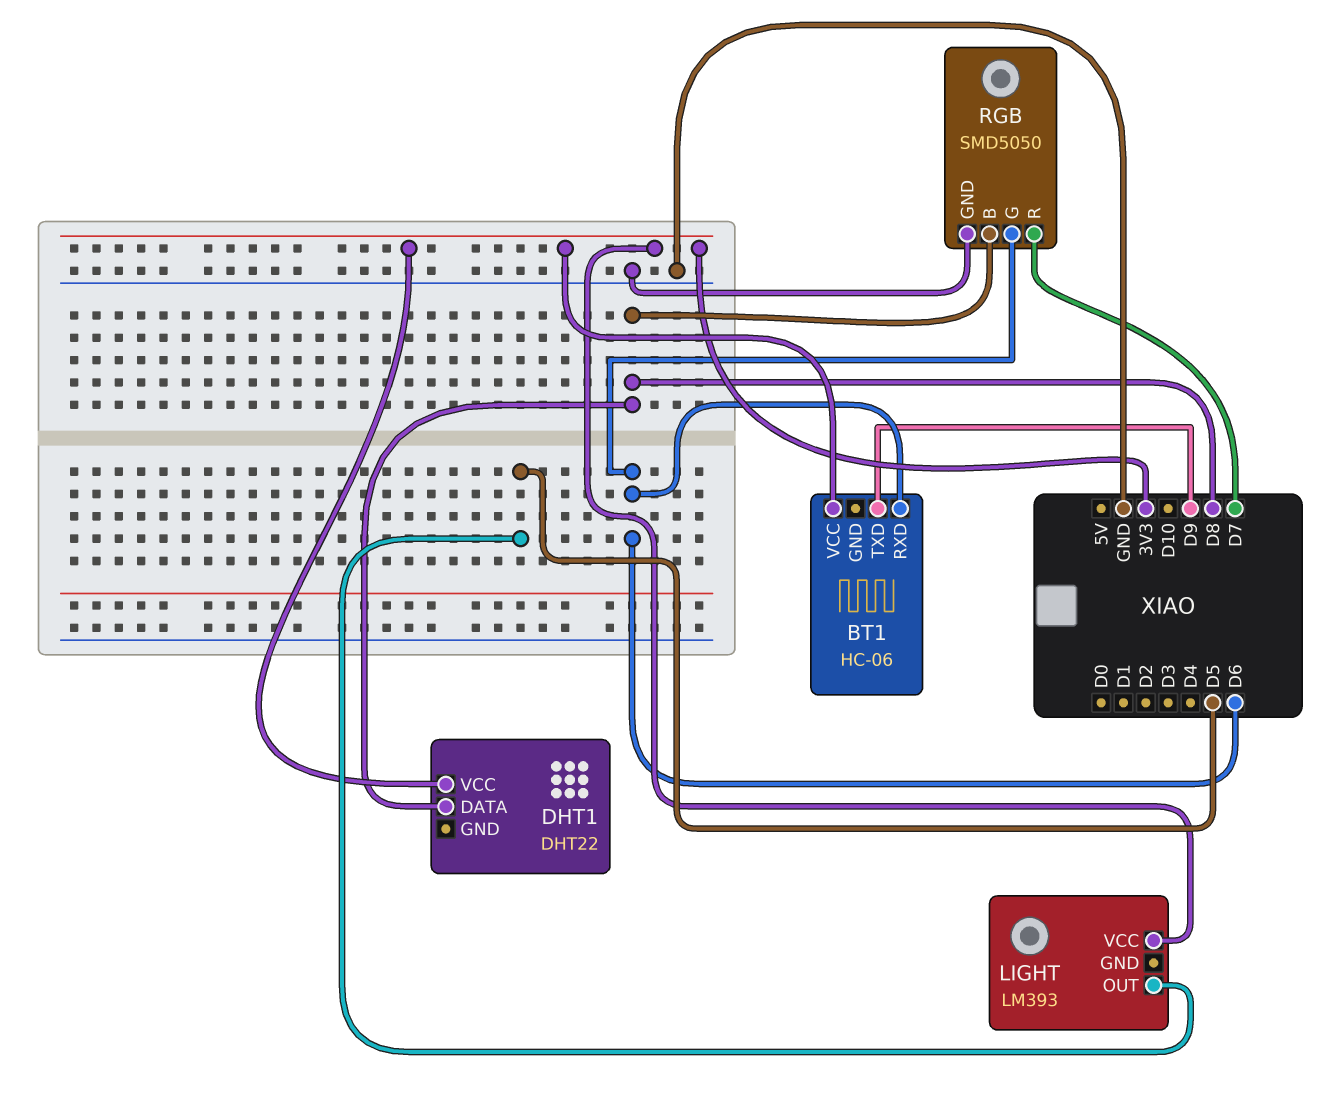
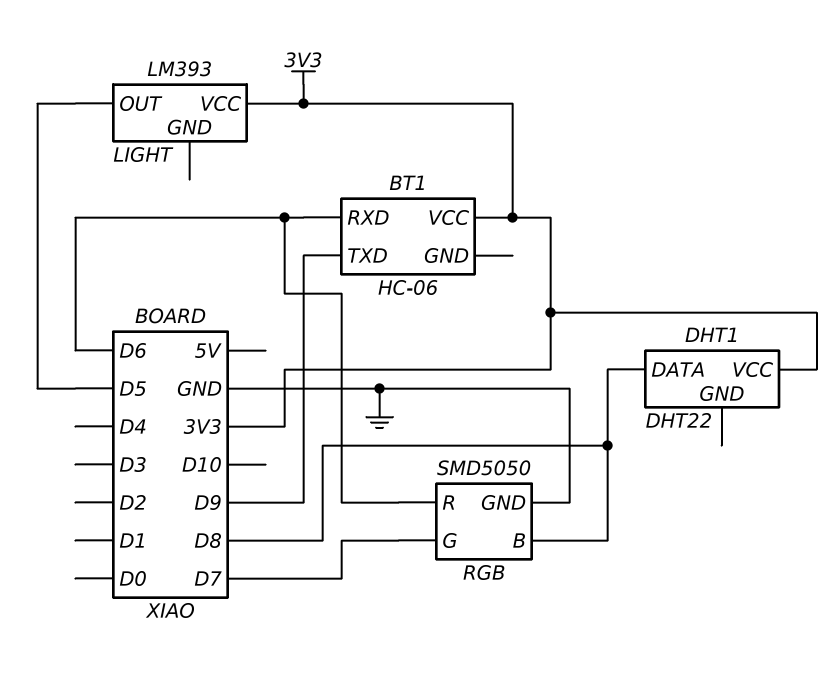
RGB pin G: D6 -> D7
RGB pin R: D7 -> D6

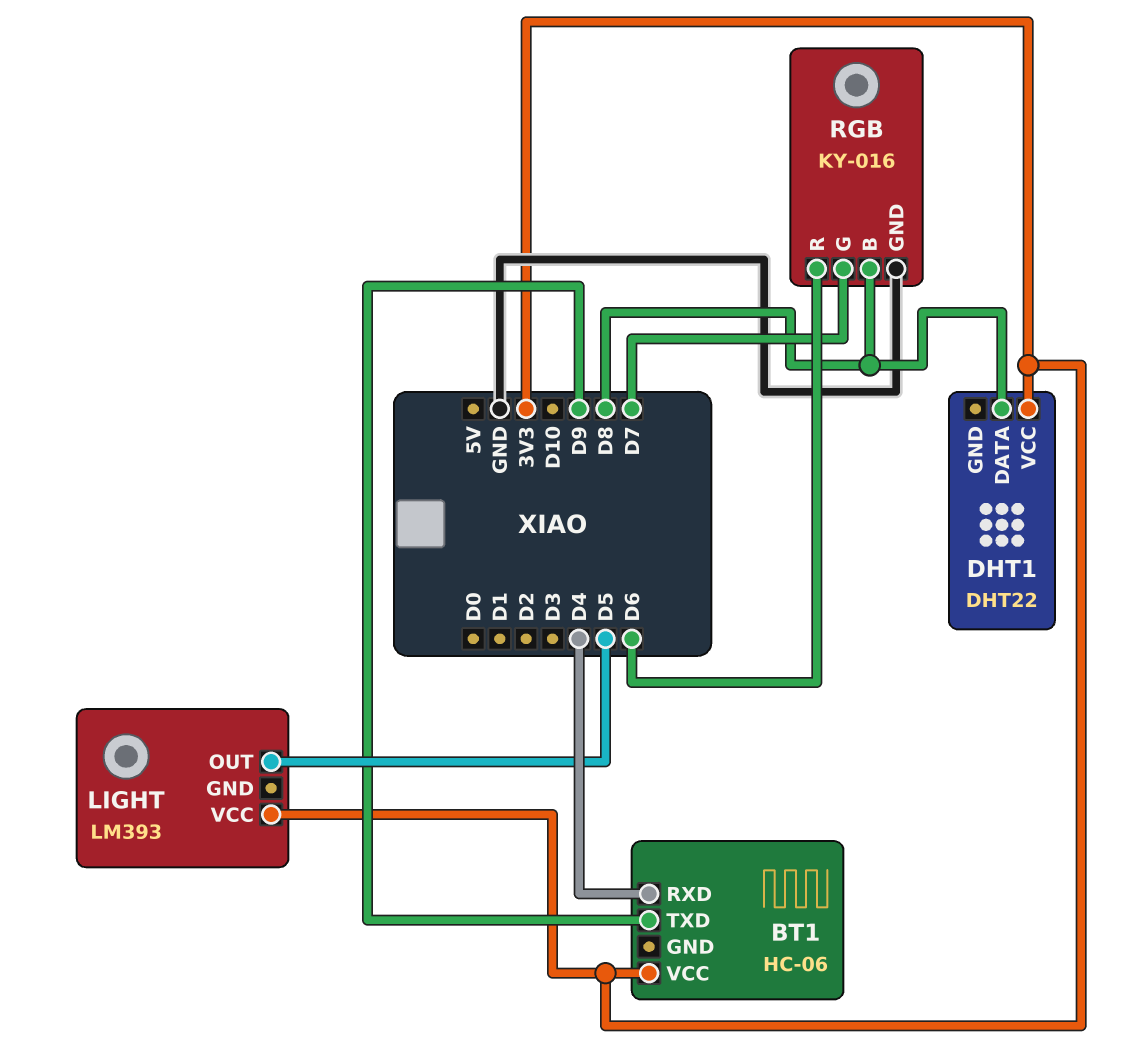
BT1 pin RXD: D6 -> D4
RGB: SMD5050 -> KY-016

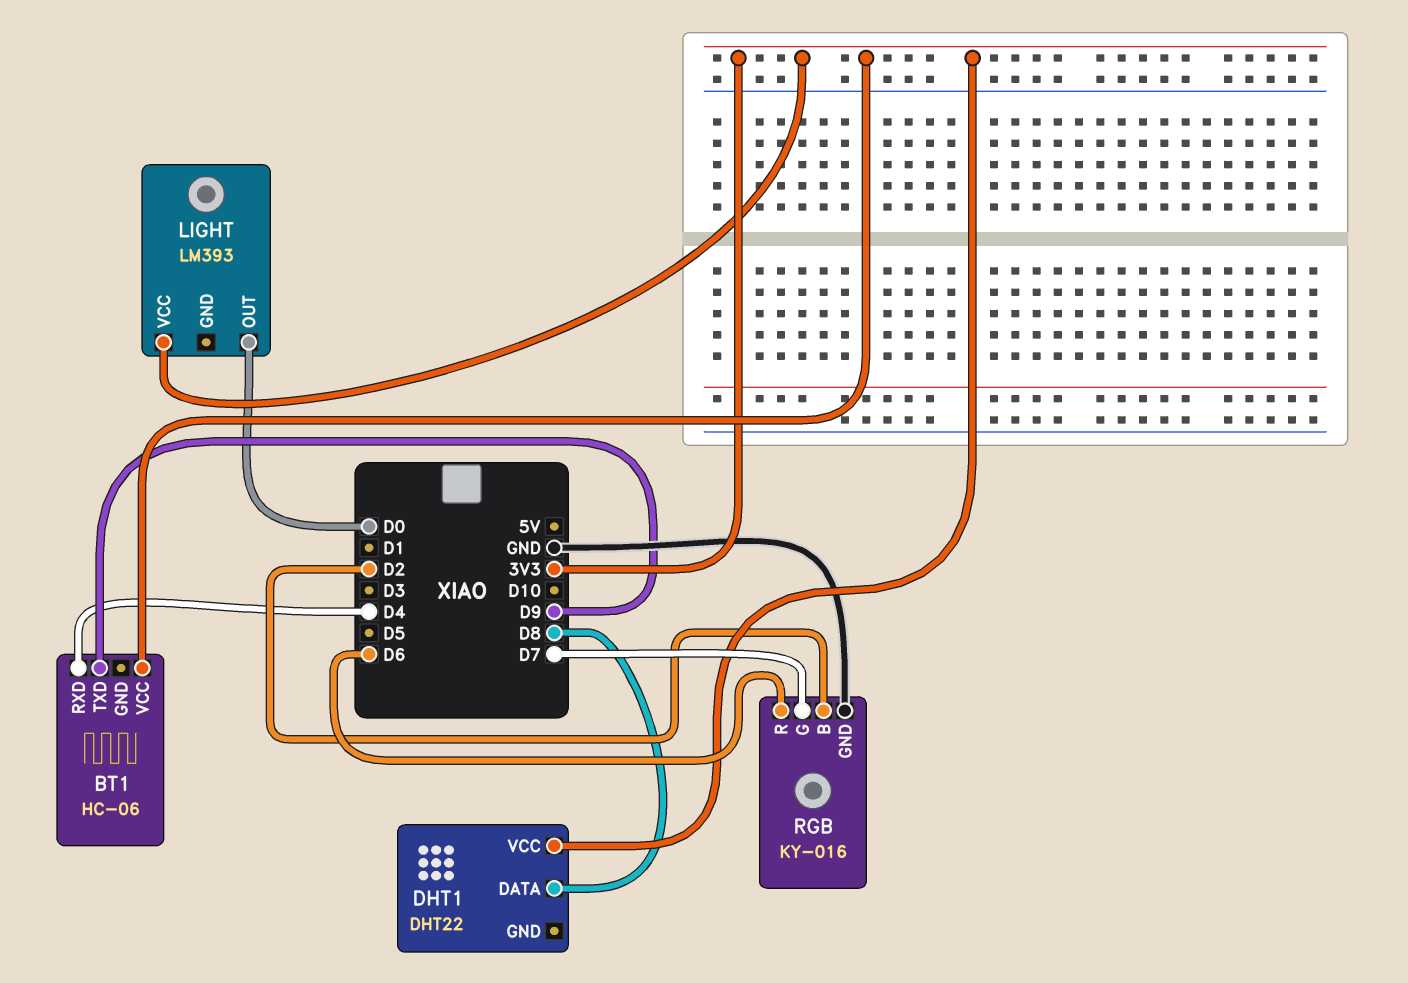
LIGHT pin OUT: D5 -> D0
RGB pin B: D8 -> D2

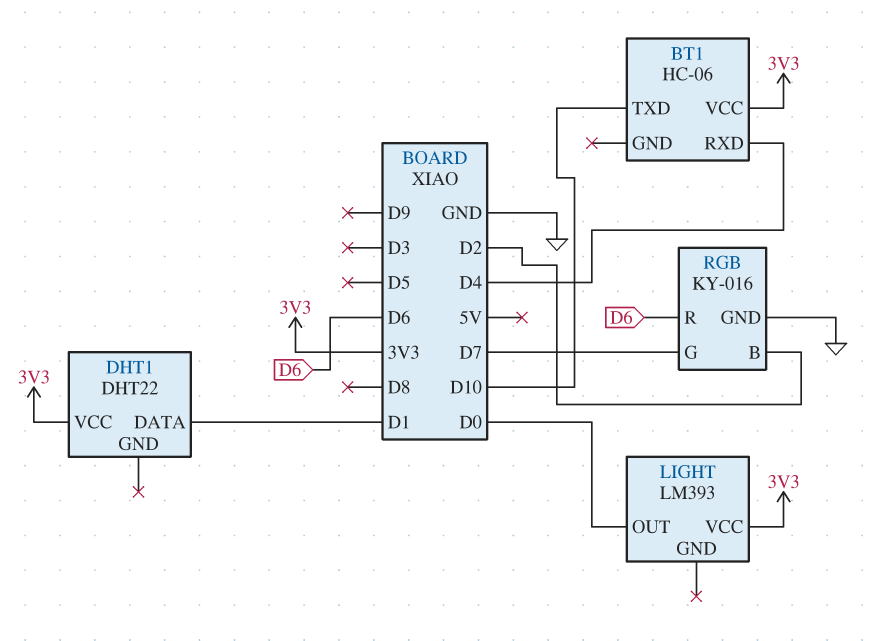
BT1 pin TXD: D9 -> D10
DHT1 pin DATA: D8 -> D1

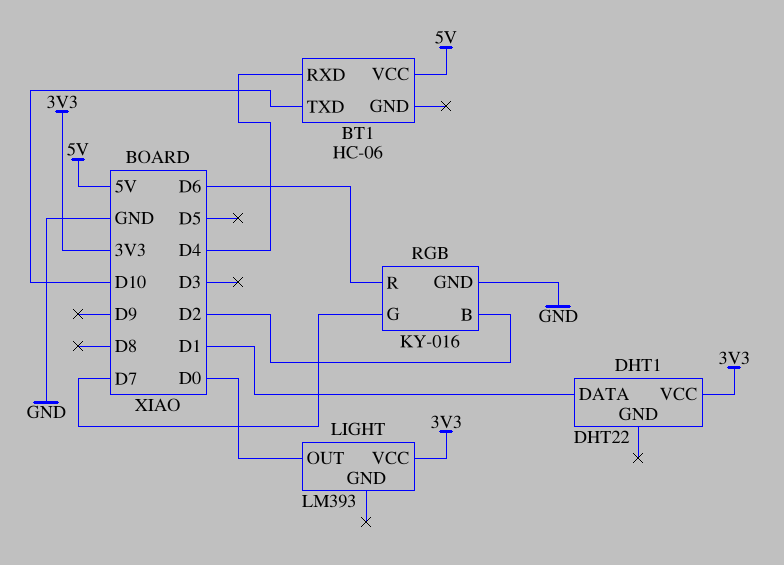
BT1 pin VCC: 3V3 -> 5V

